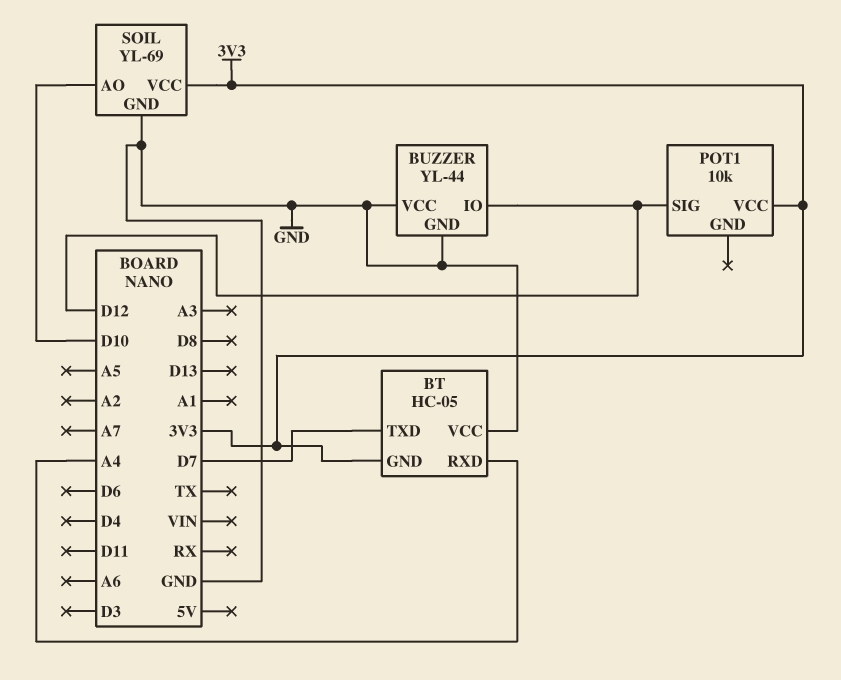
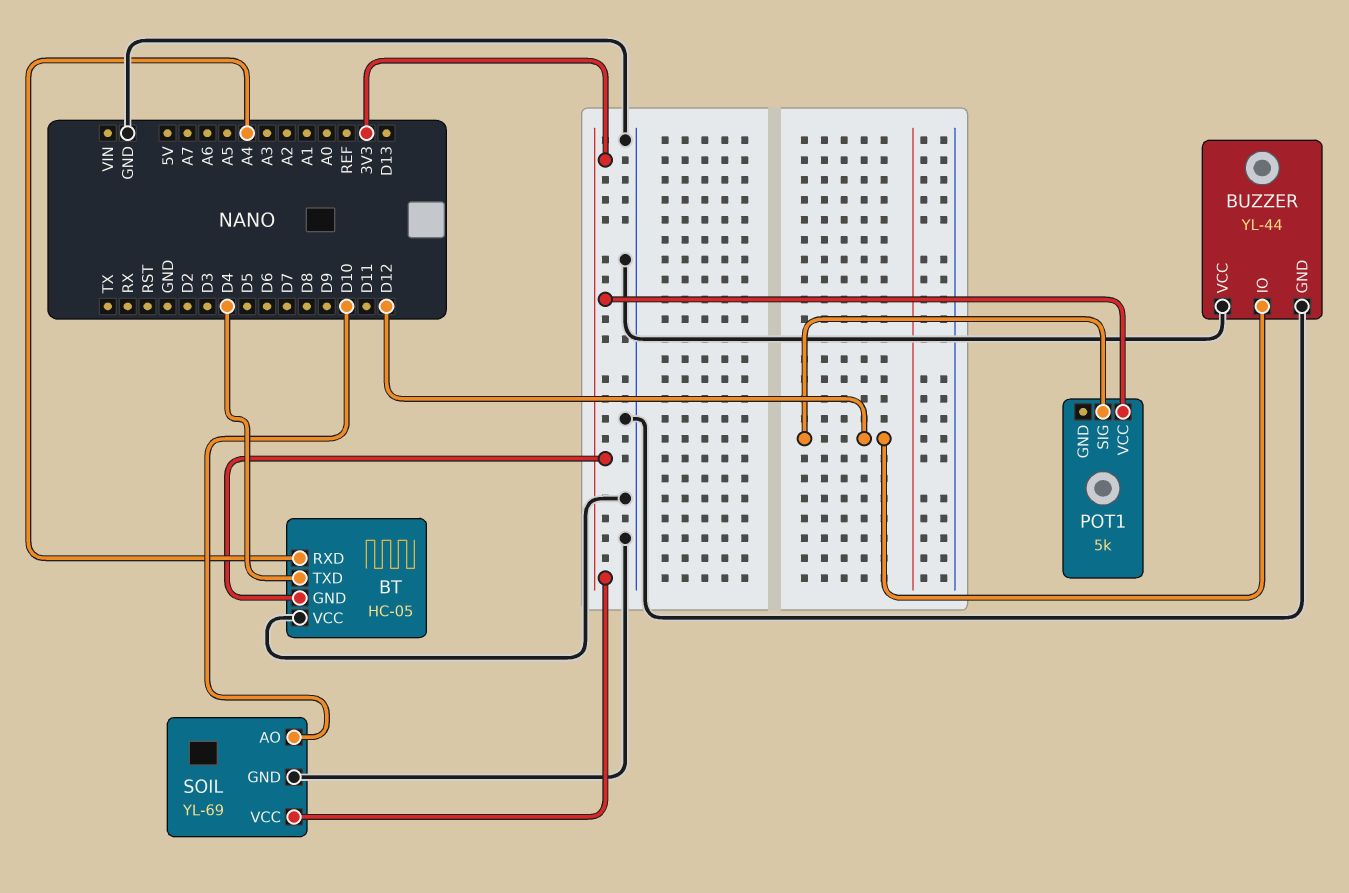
BT pin TXD: D7 -> D4
POT1: 10k -> 5k

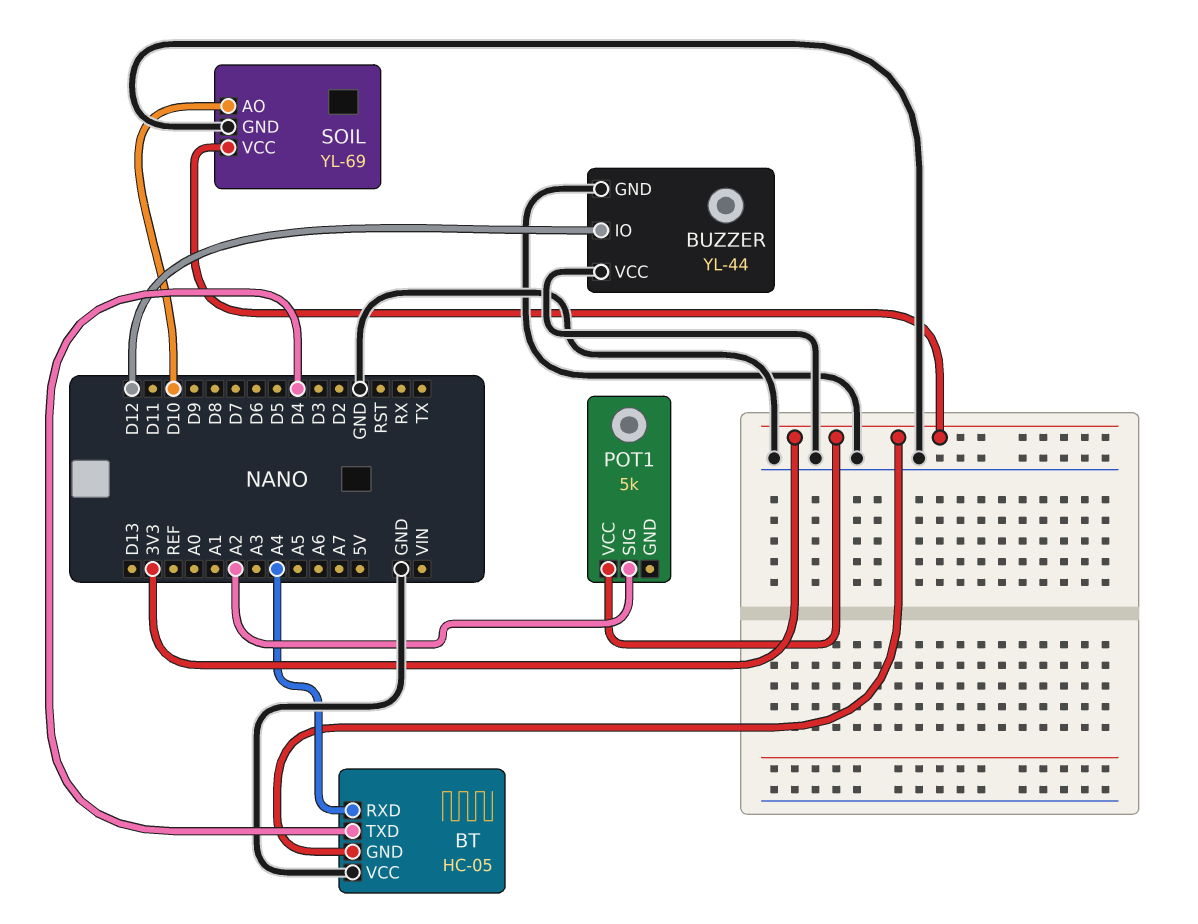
POT1 pin SIG: D12 -> A2

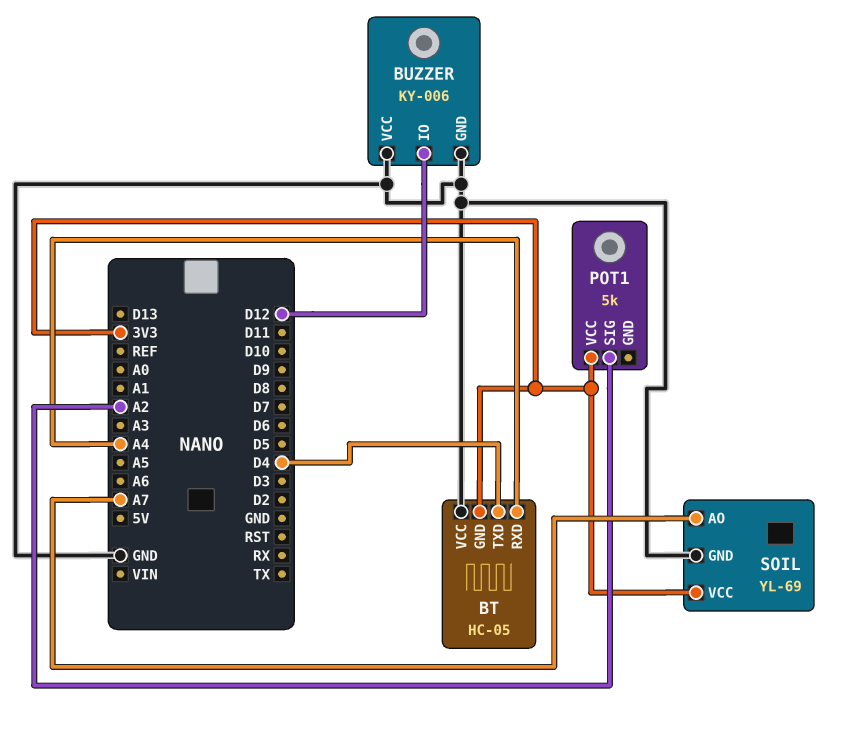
BUZZER: YL-44 -> KY-006
SOIL pin AO: D10 -> A7

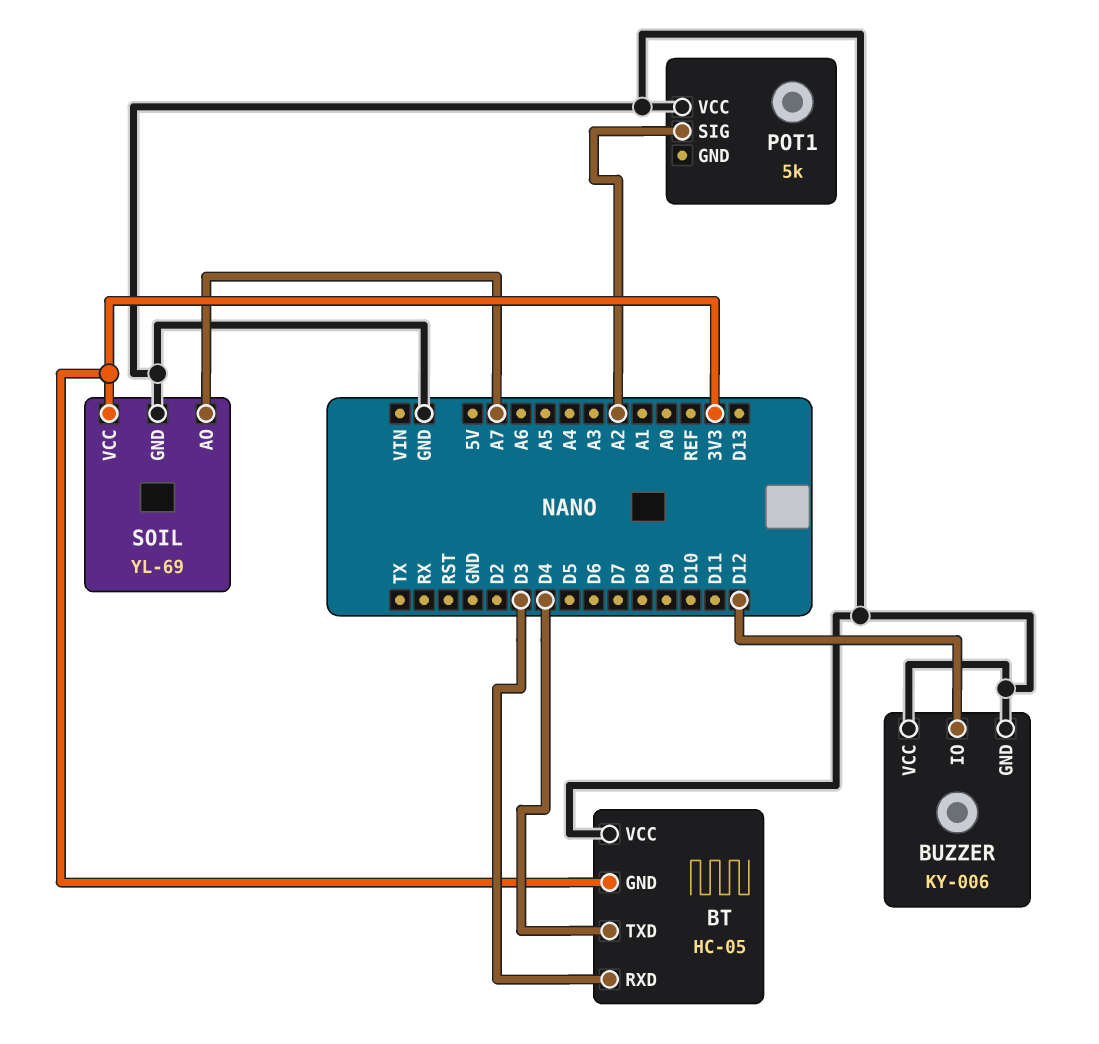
BT pin RXD: A4 -> D3
POT1 pin VCC: 3V3 -> GND

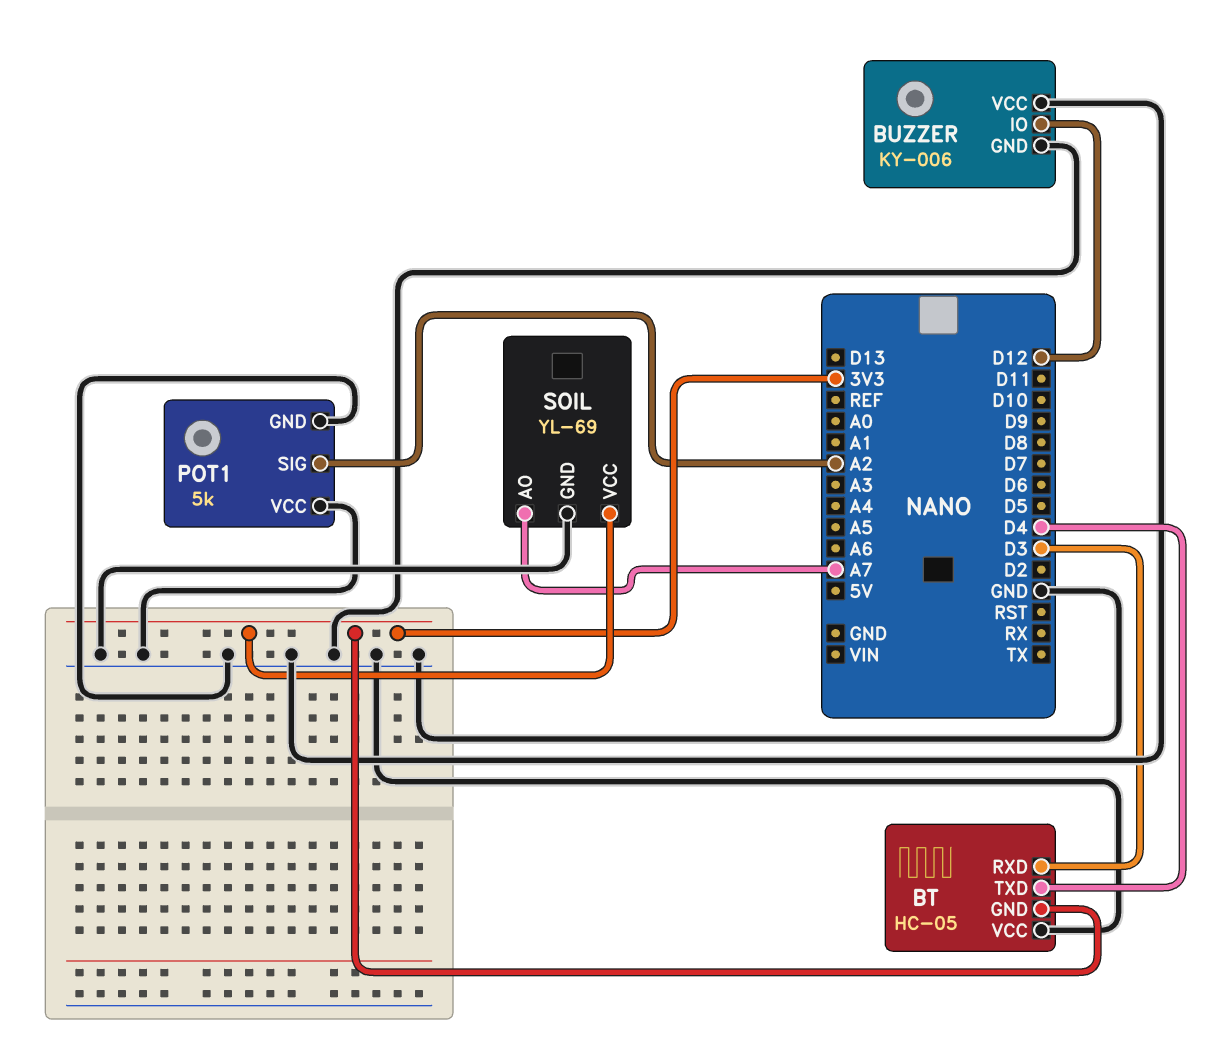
POT1 pin GND: none -> GND

